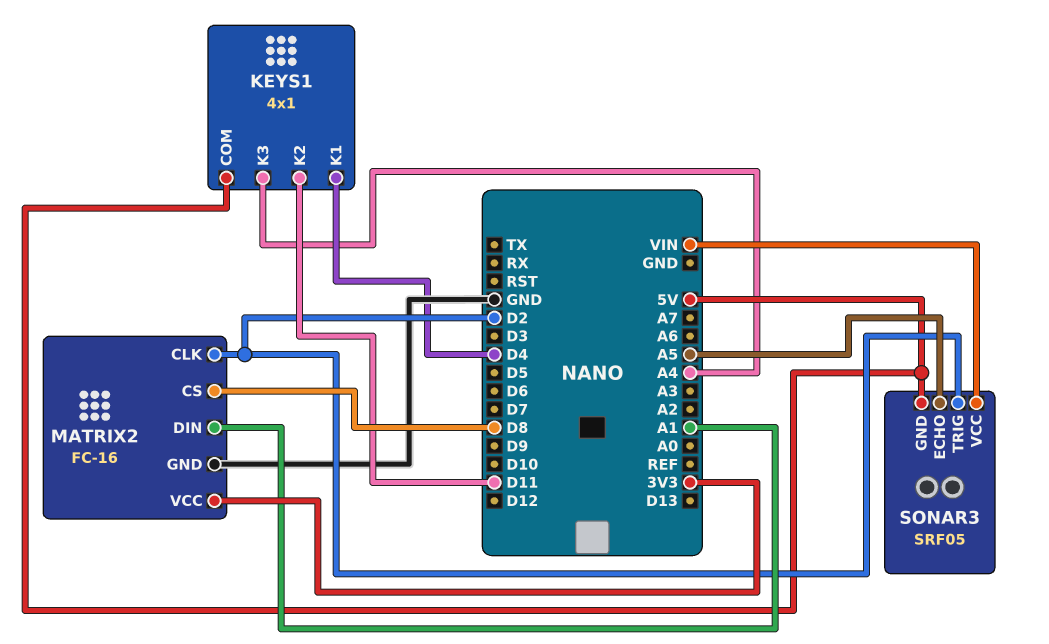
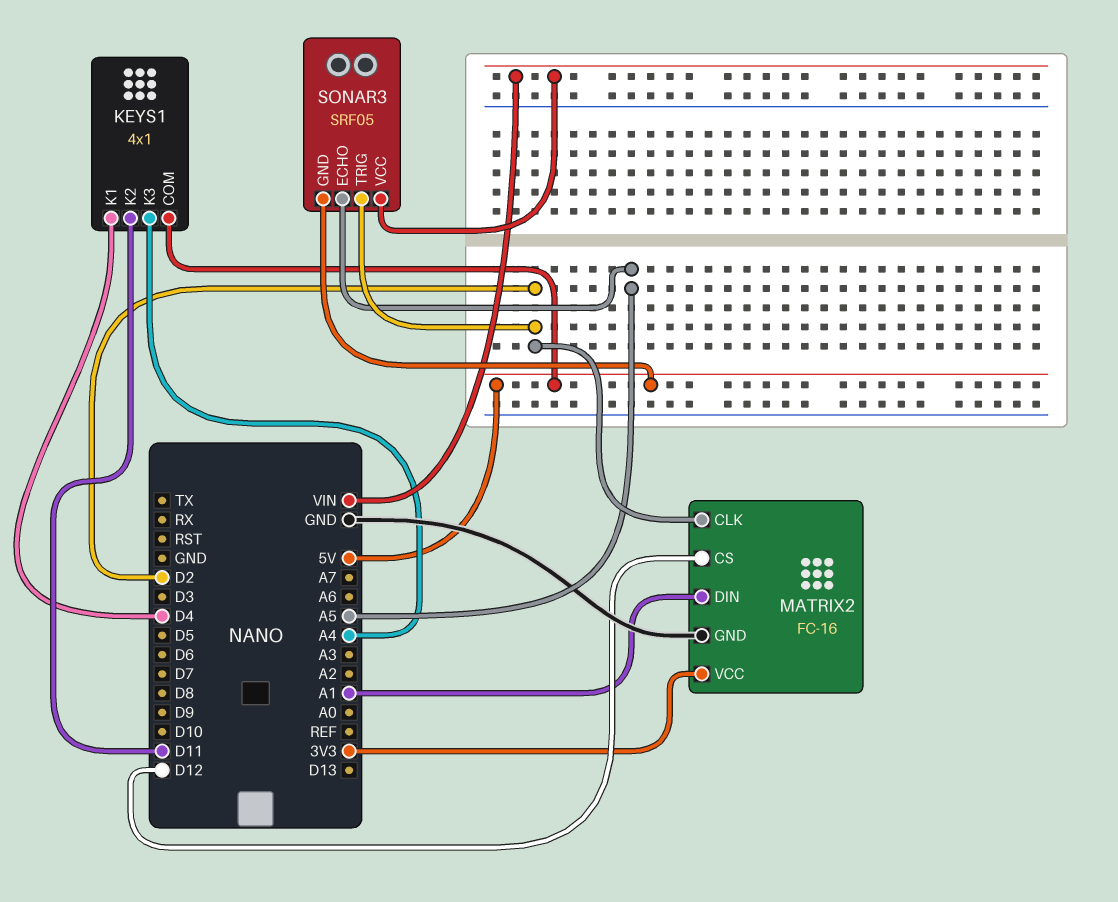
MATRIX2 pin CS: D8 -> D12

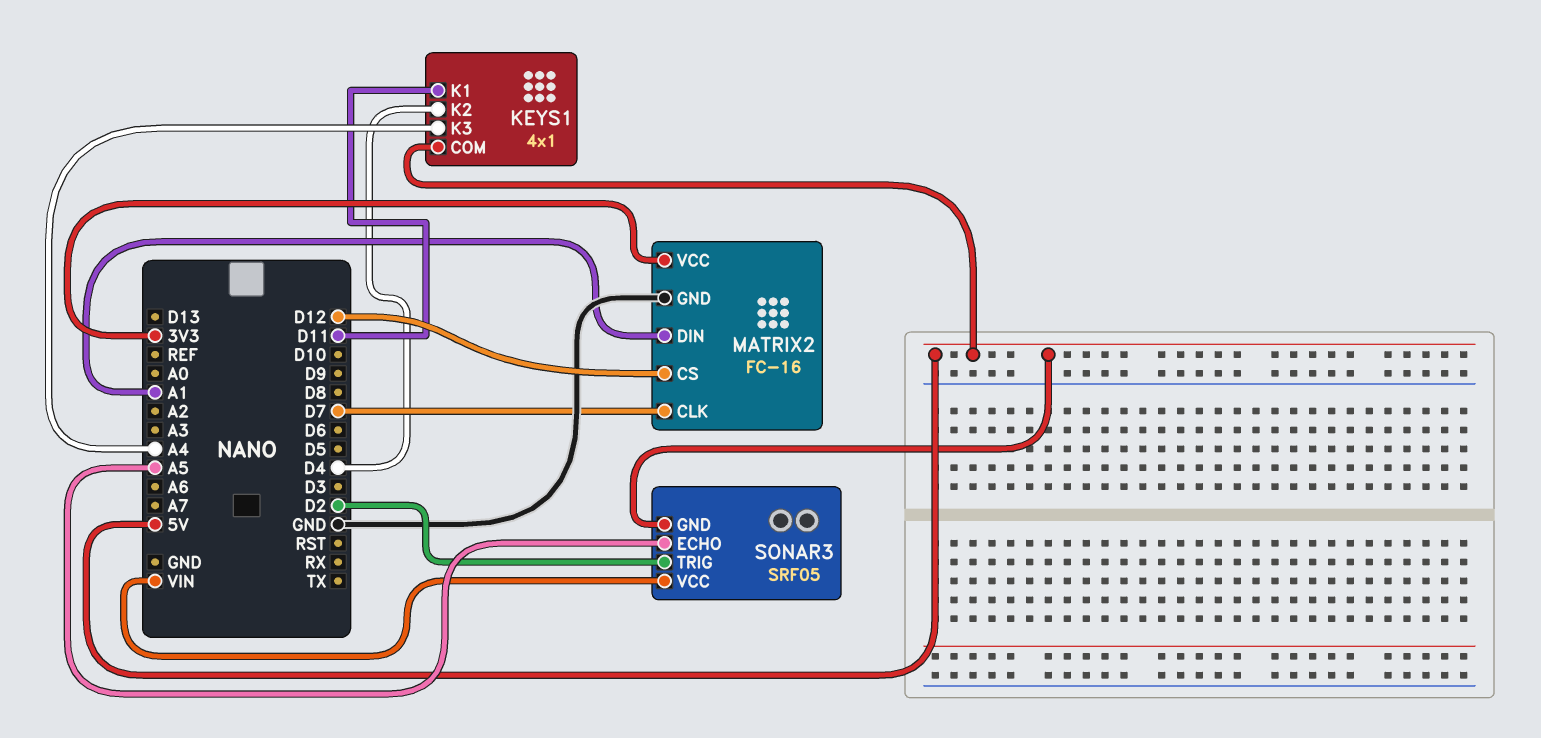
KEYS1 pin K1: D4 -> D11
KEYS1 pin K2: D11 -> D4
MATRIX2 pin CLK: D2 -> D7

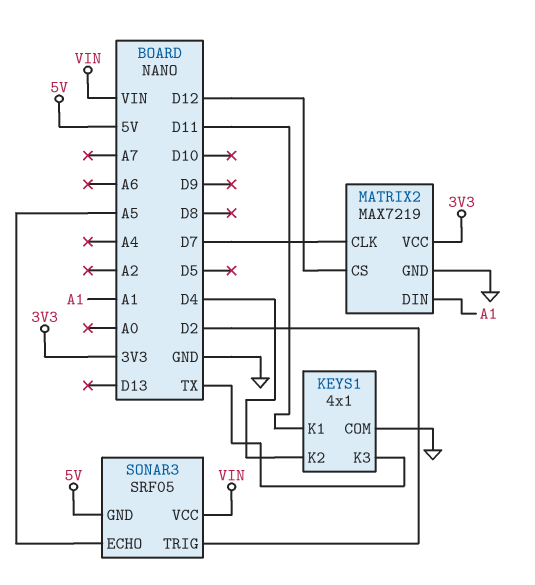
KEYS1 pin COM: 5V -> GND
KEYS1 pin K3: A4 -> TX
MATRIX2: FC-16 -> MAX7219

